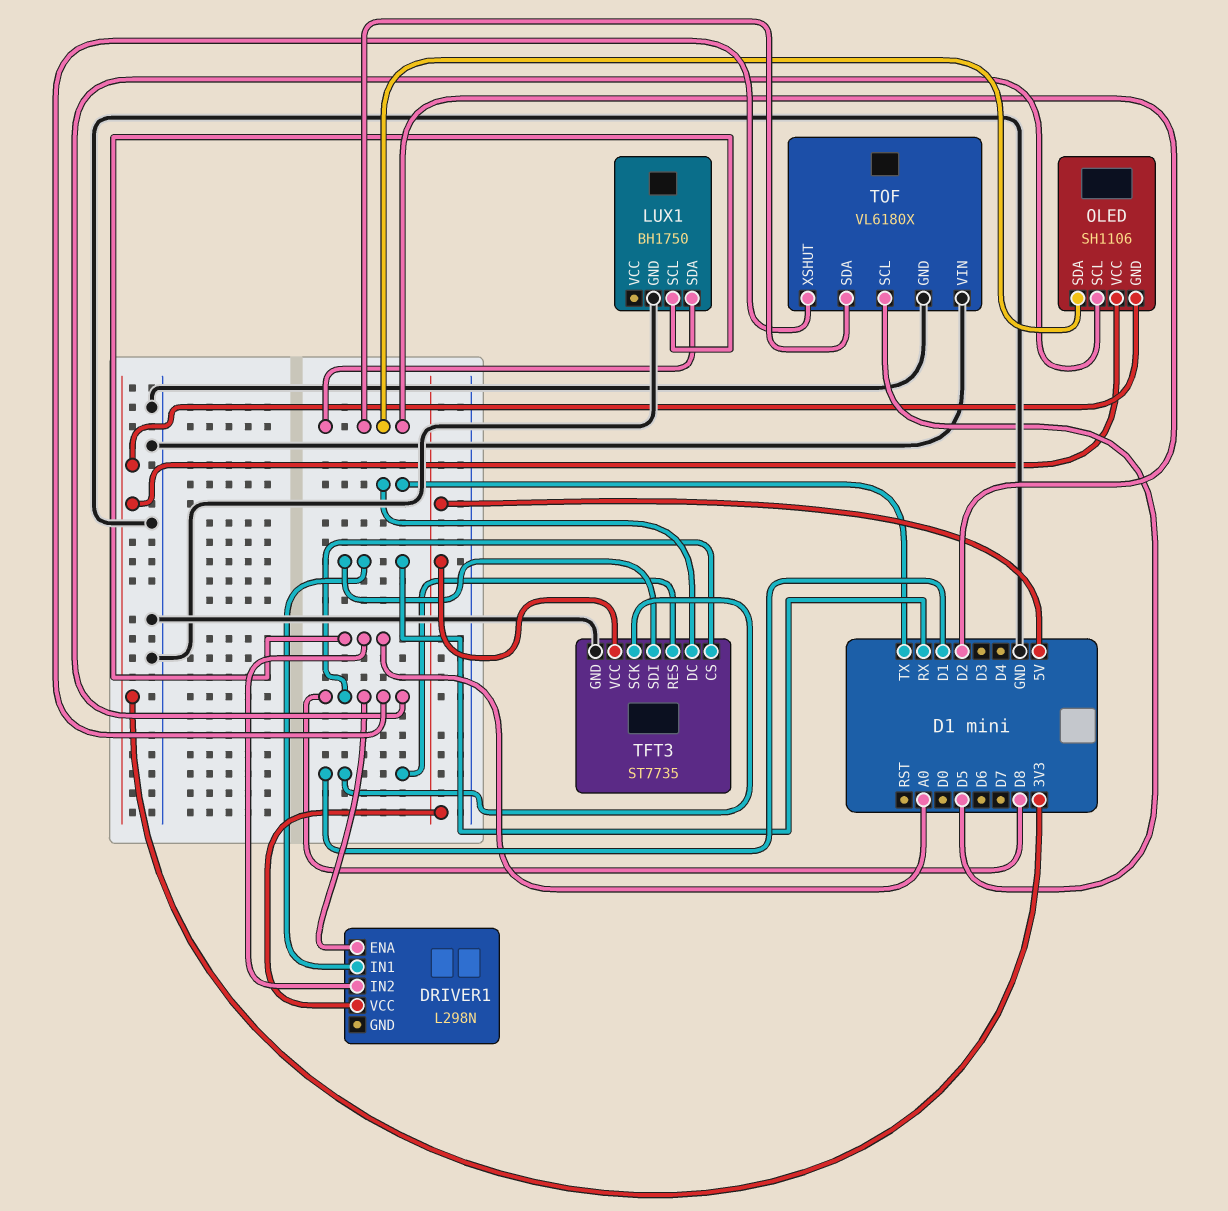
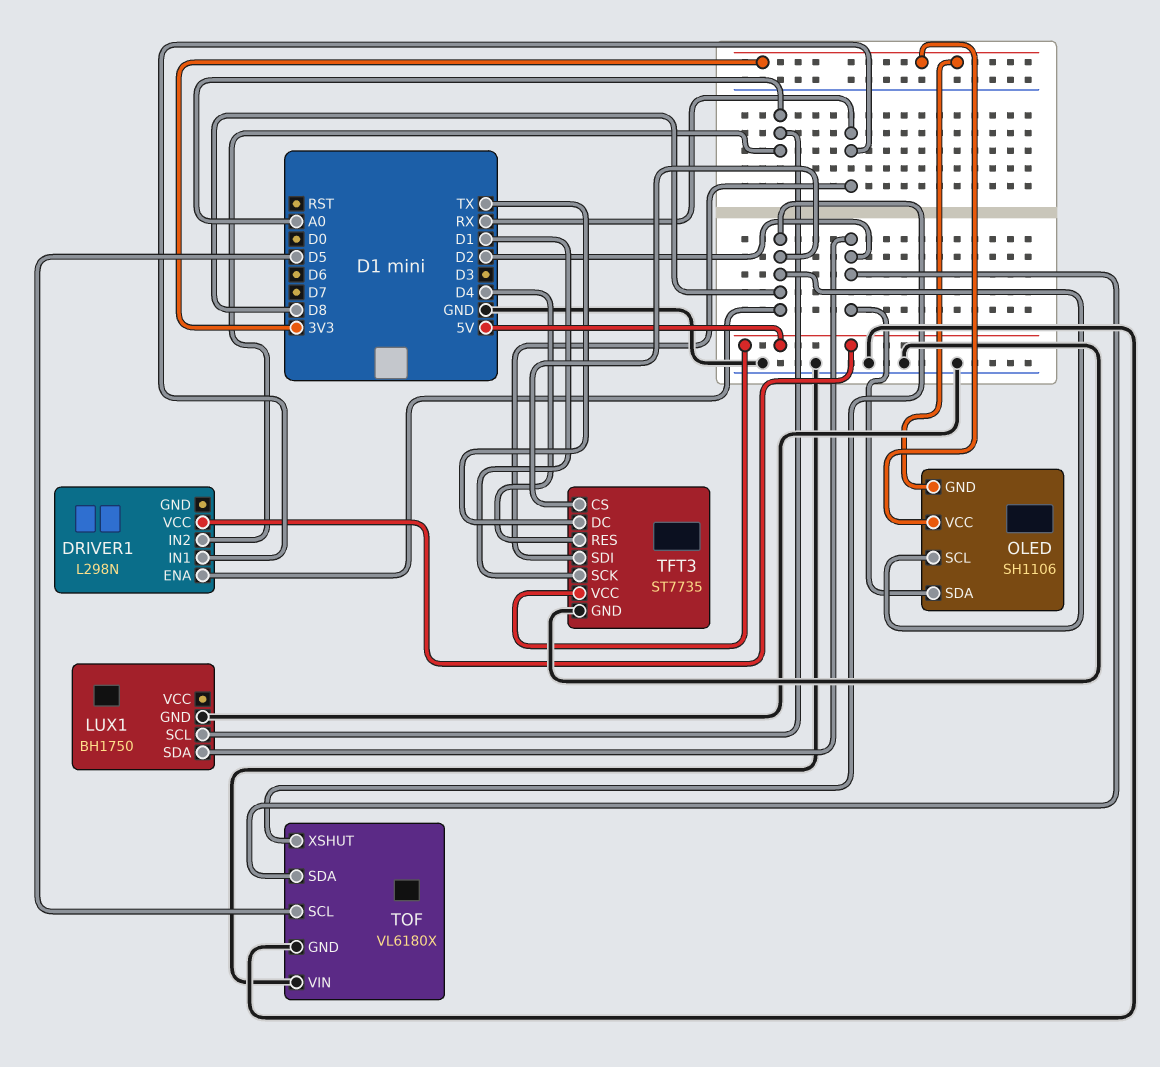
TFT3 pin RES: D1 -> D4

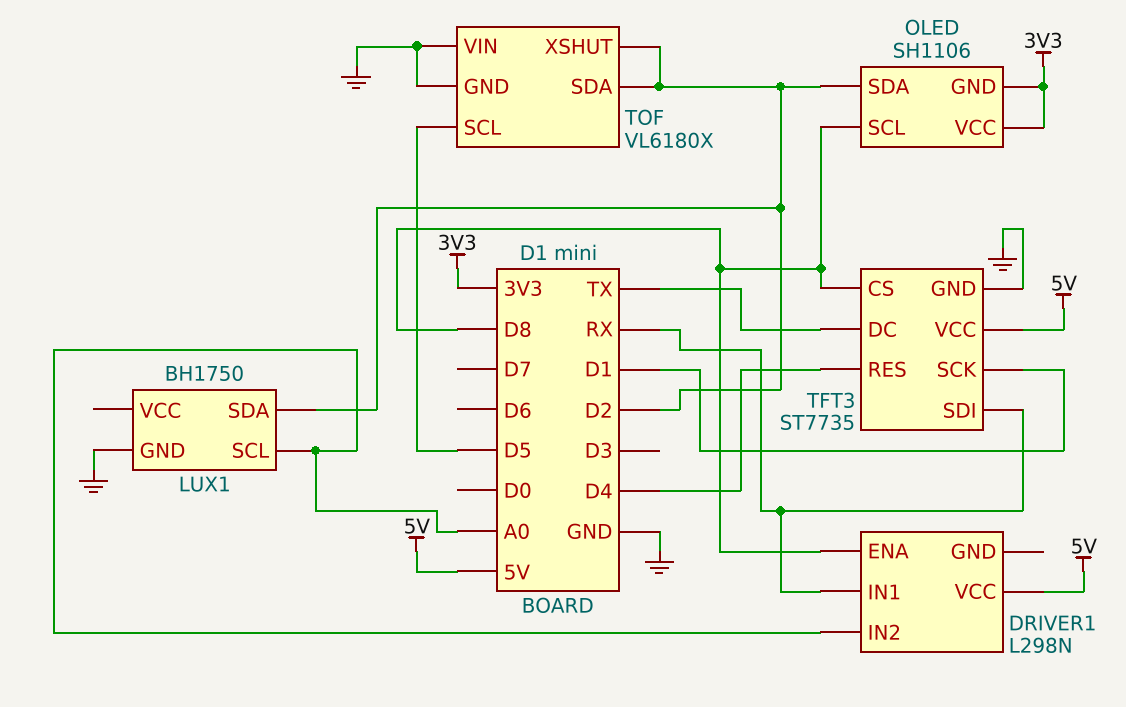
TOF pin XSHUT: D8 -> D2

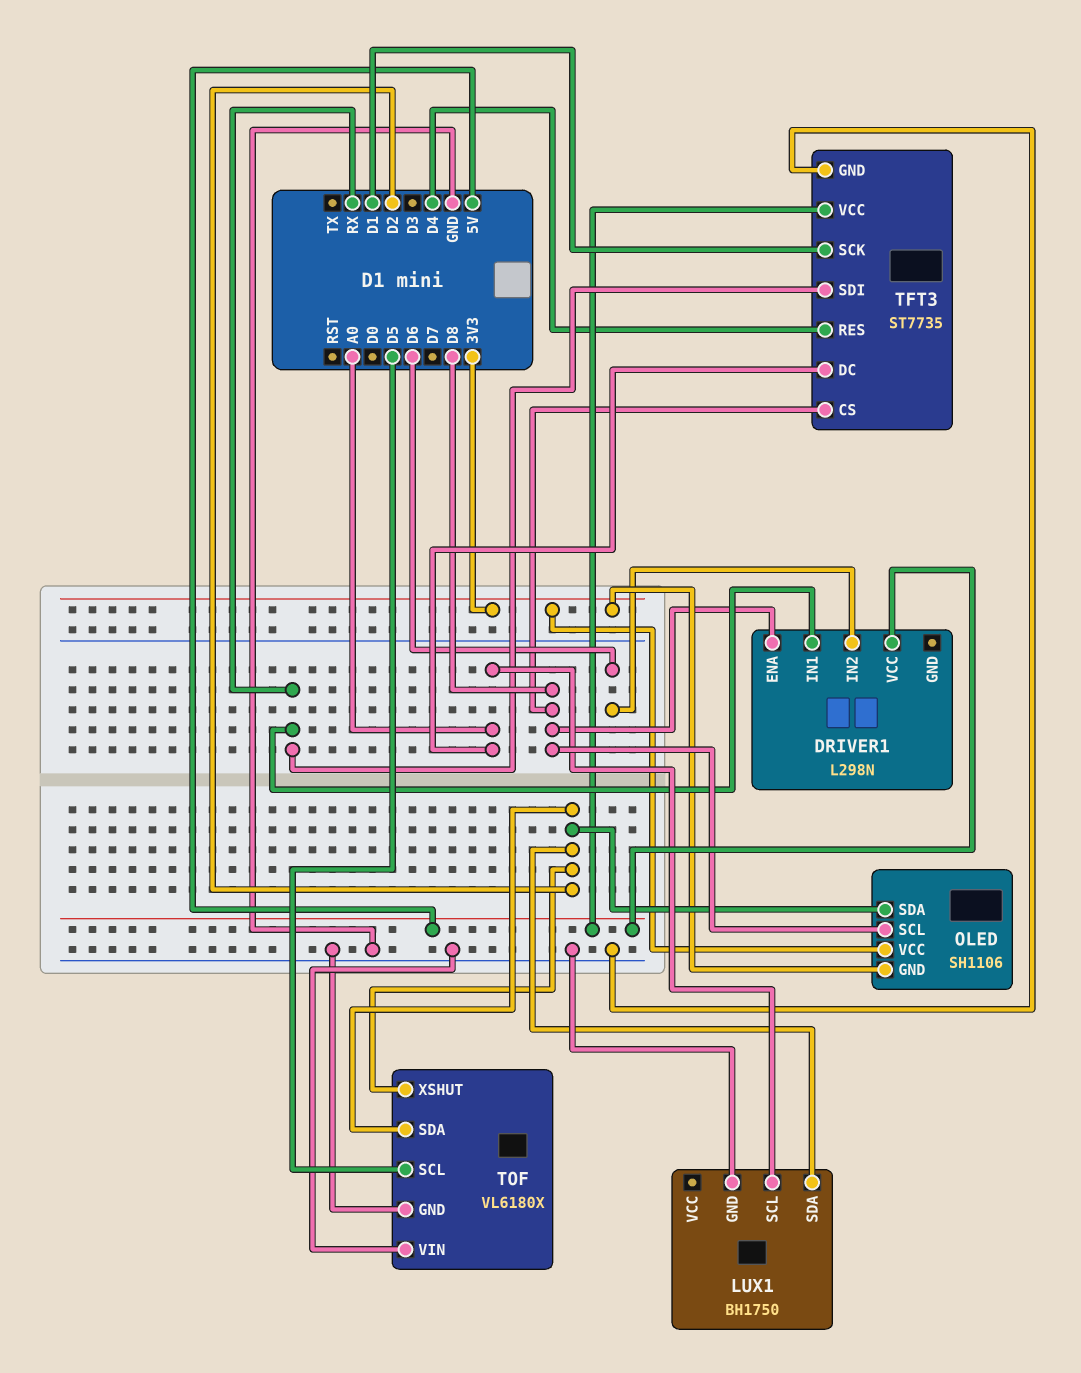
DRIVER1 pin IN2: A0 -> D6
TFT3 pin DC: TX -> A0

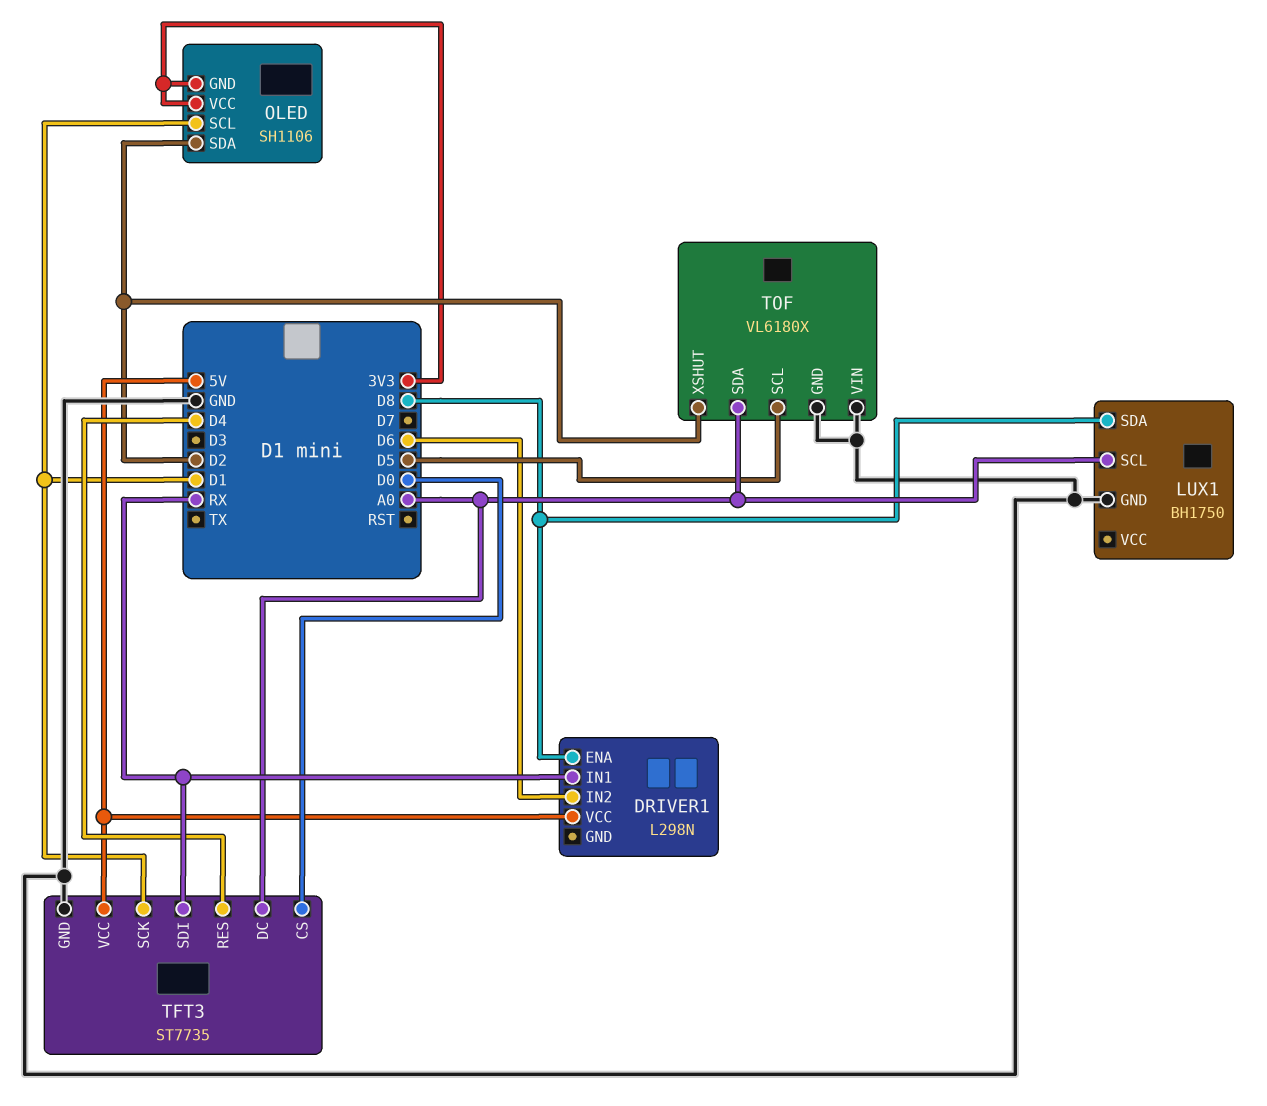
LUX1 pin SDA: D2 -> D8
OLED pin SCL: D8 -> D1
TFT3 pin CS: D8 -> D0
TOF pin SDA: D2 -> A0

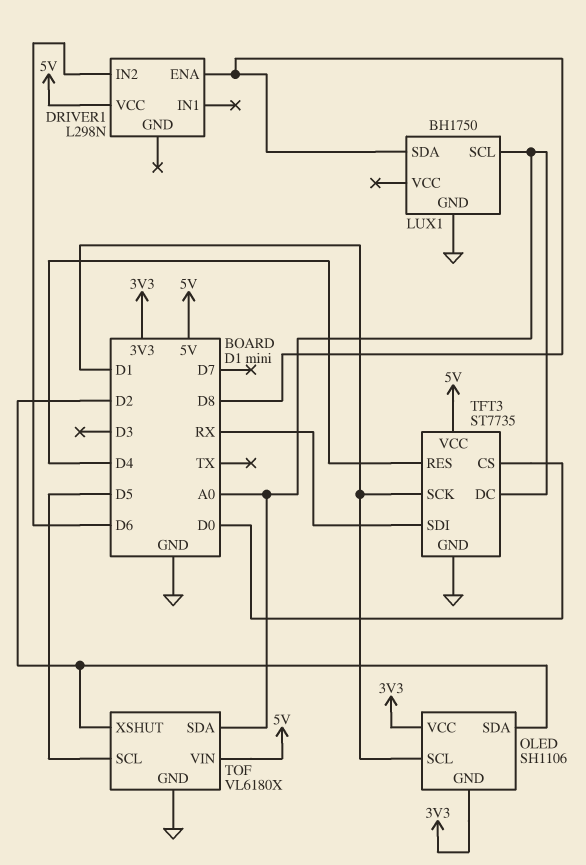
DRIVER1 pin IN1: RX -> none
TOF pin VIN: GND -> 5V

